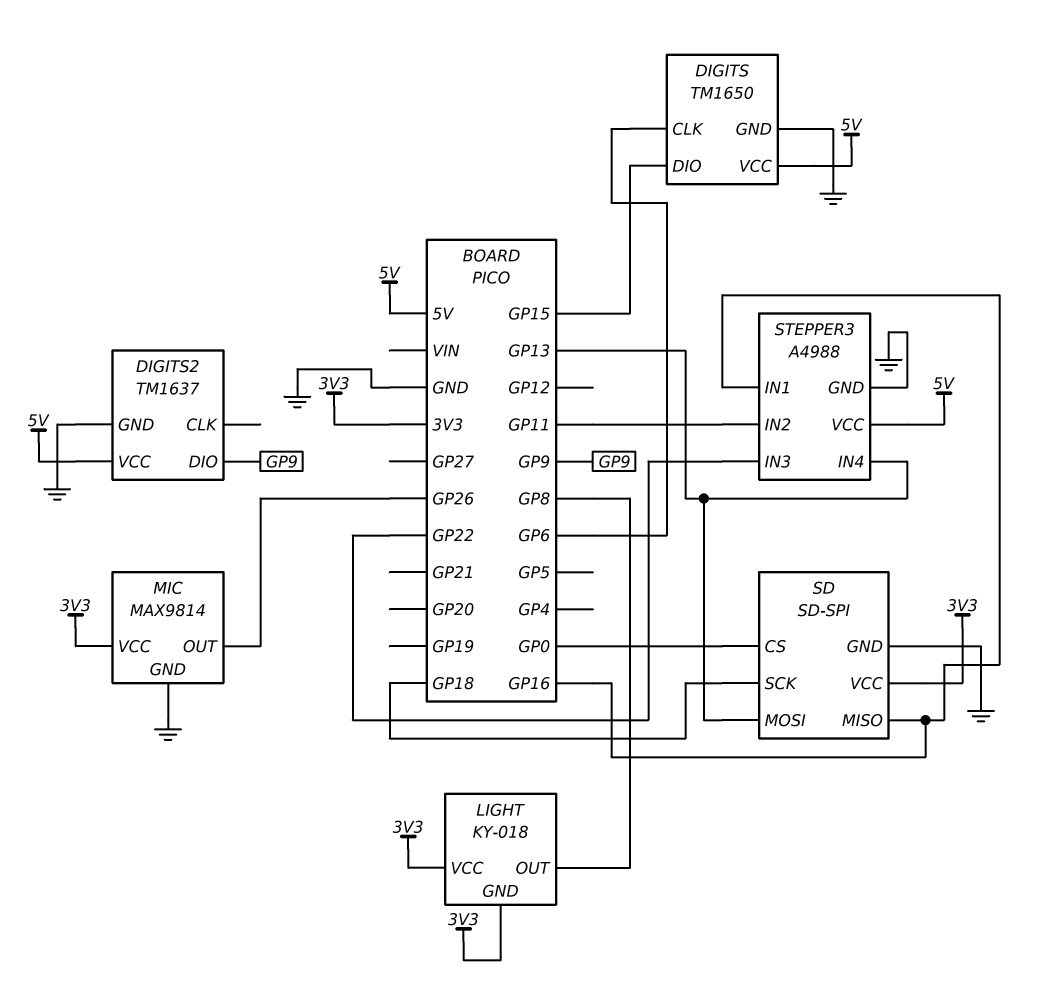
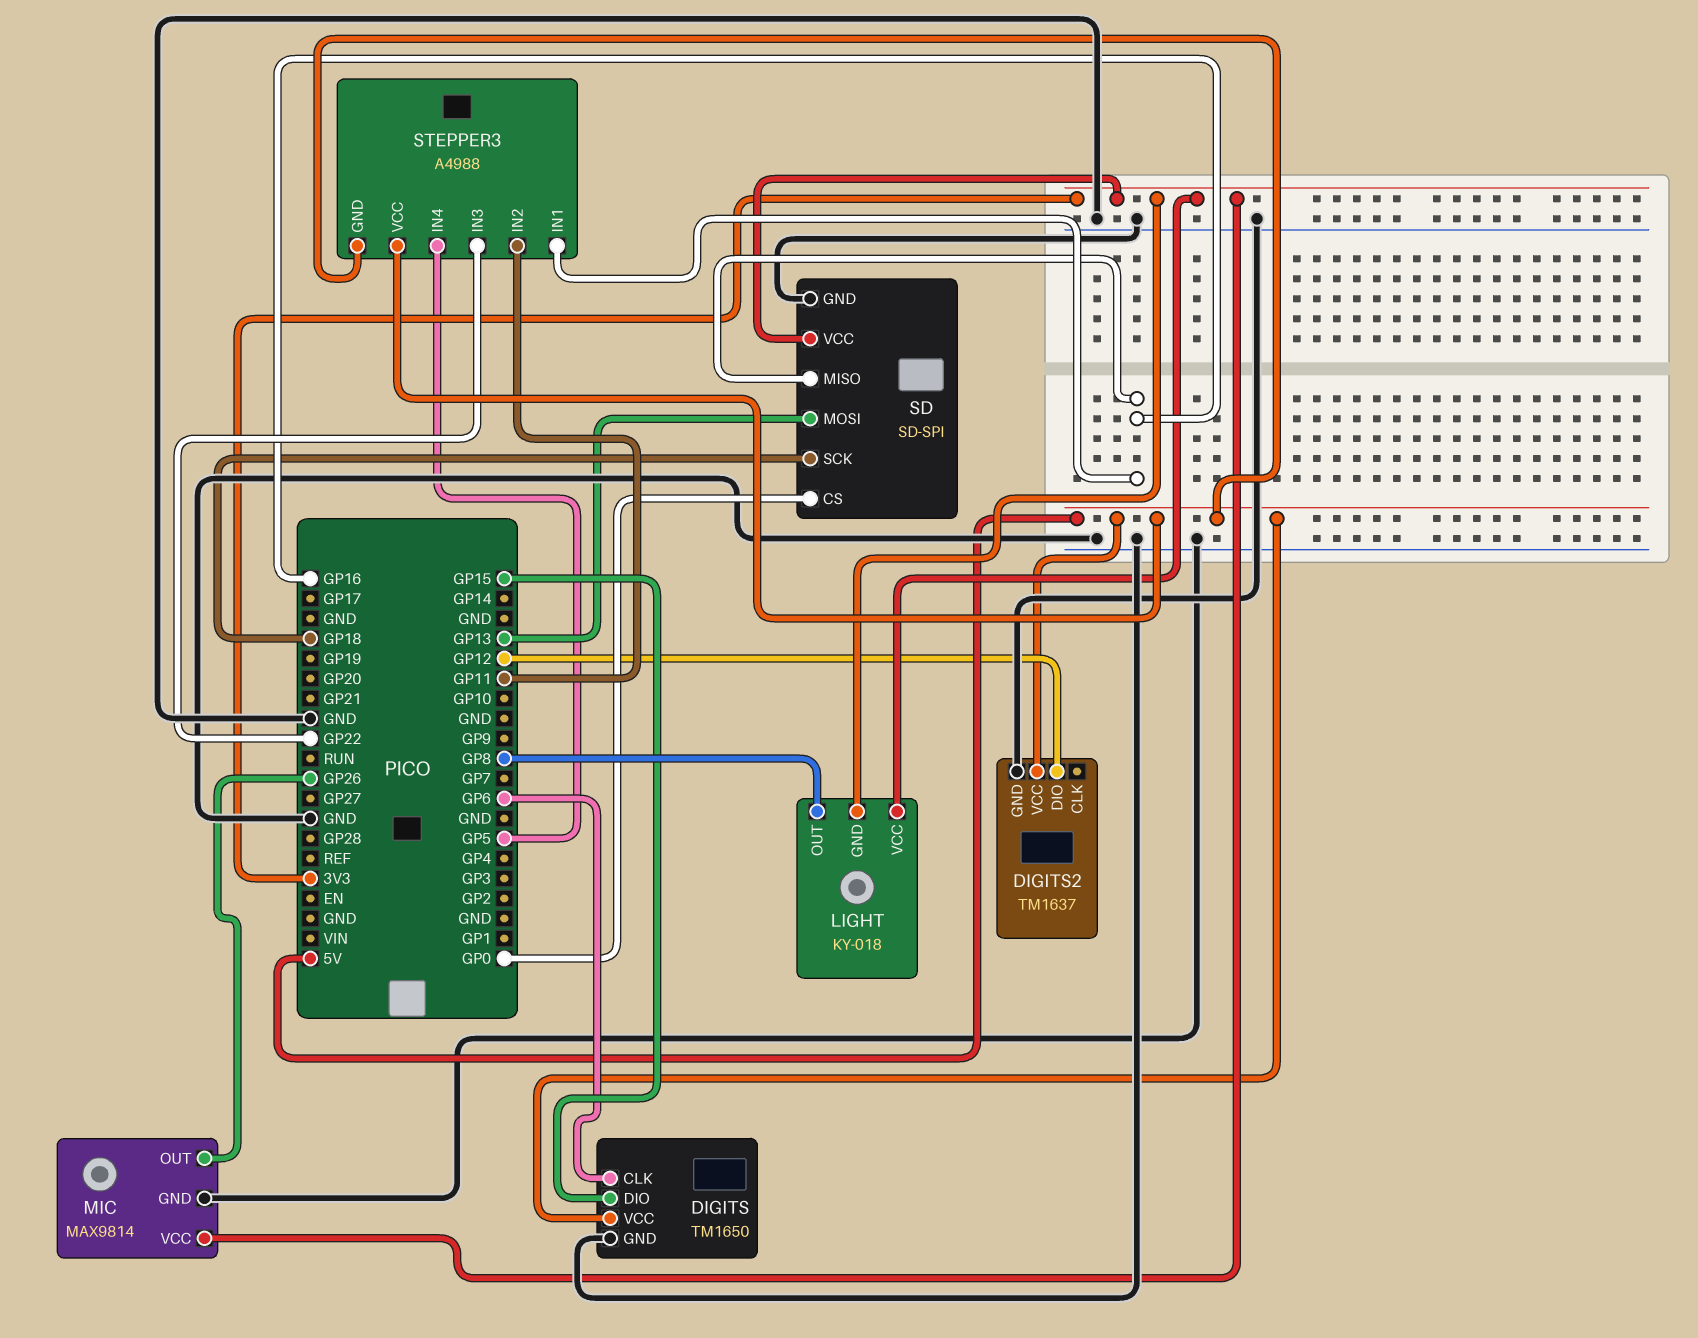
DIGITS2 pin DIO: GP9 -> GP12
STEPPER3 pin GND: GND -> 5V
STEPPER3 pin IN4: GP13 -> GP5

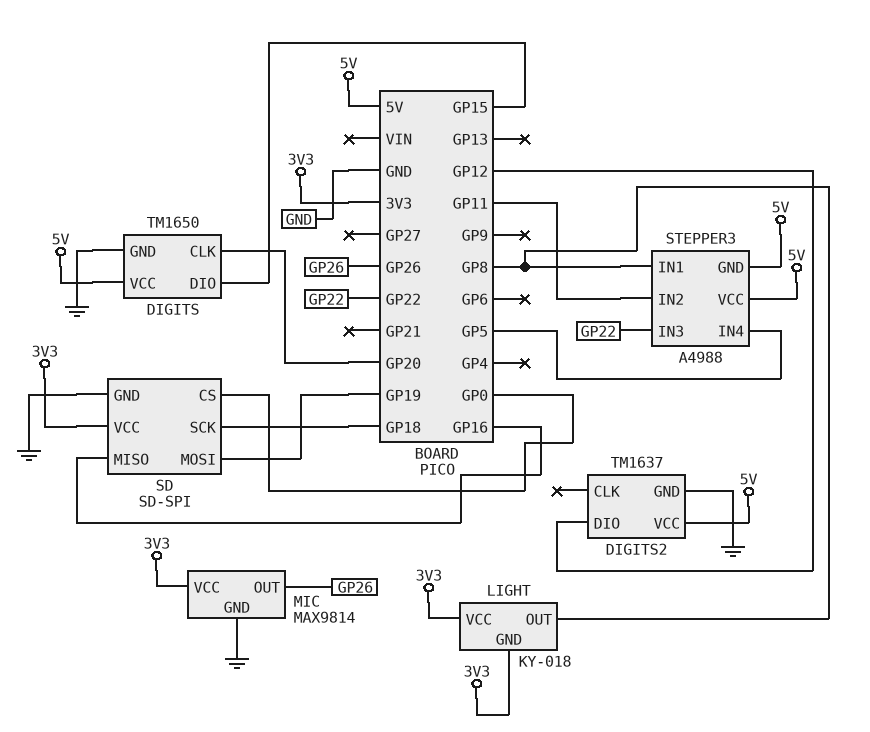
DIGITS pin CLK: GP6 -> GP20
SD pin MOSI: GP13 -> GP19
STEPPER3 pin IN1: GP16 -> GP8

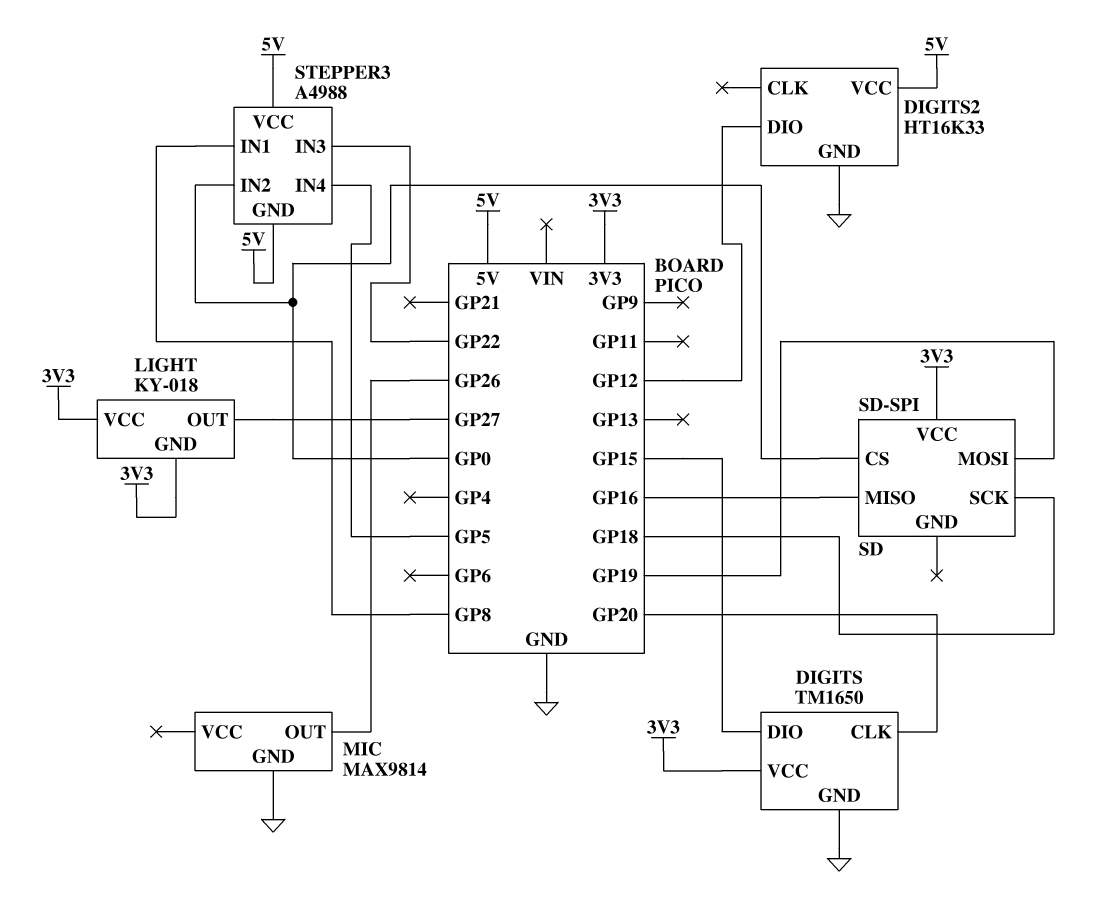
DIGITS pin VCC: 5V -> 3V3
DIGITS2: TM1637 -> HT16K33
LIGHT pin OUT: GP8 -> GP27
MIC pin VCC: 3V3 -> none
SD pin GND: GND -> none
STEPPER3 pin IN2: GP11 -> GP0

